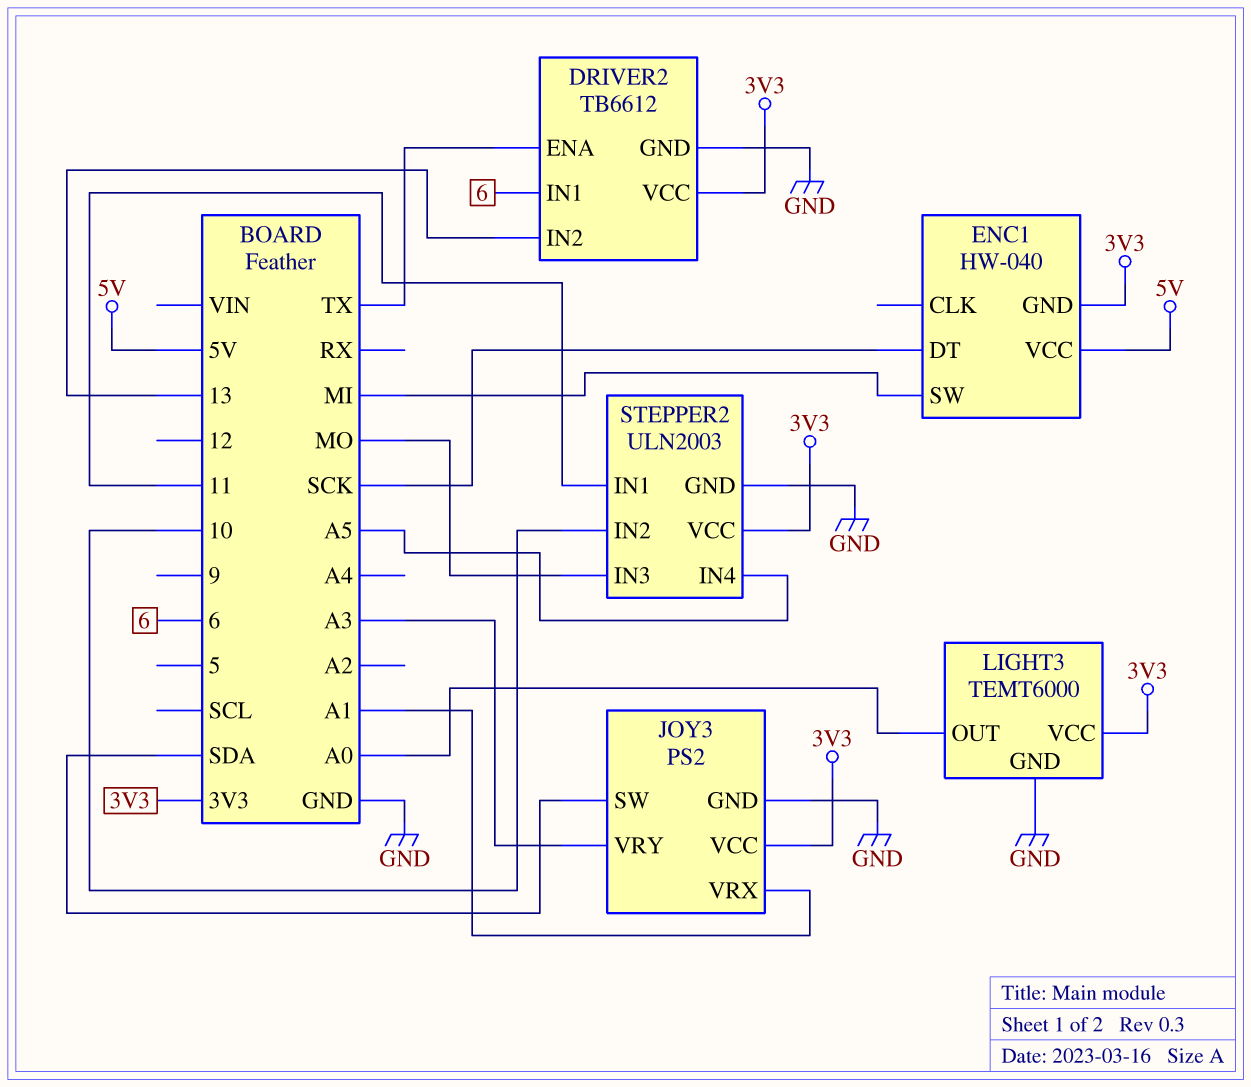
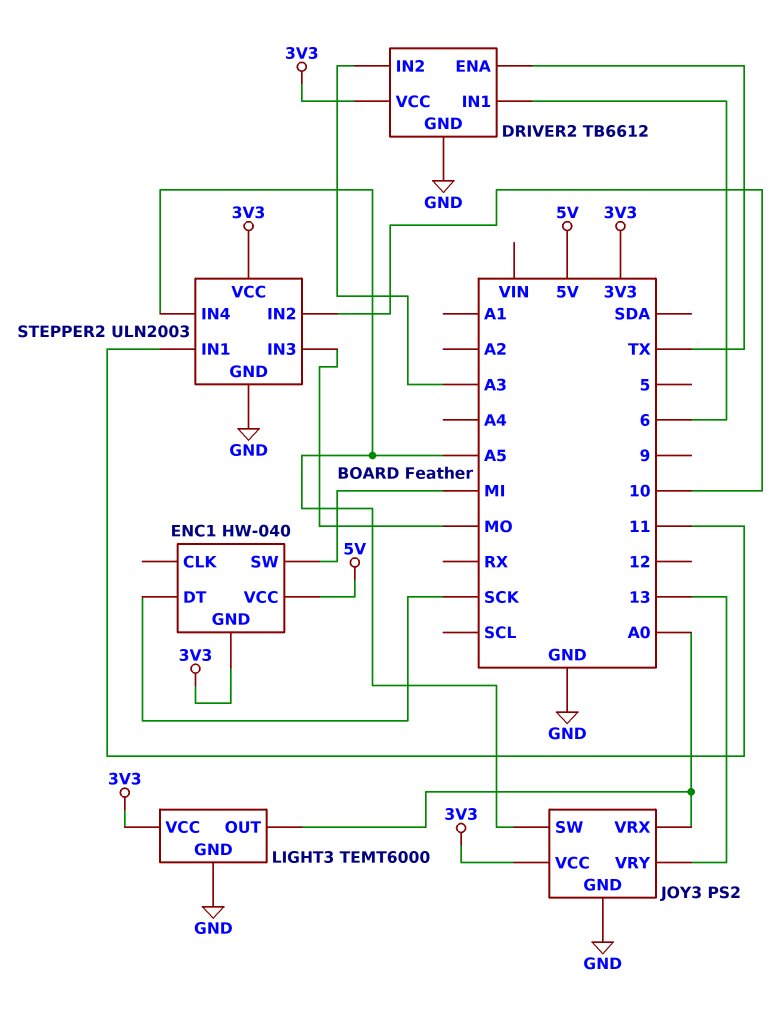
DRIVER2 pin IN2: 13 -> A3
JOY3 pin SW: SDA -> A5
JOY3 pin VRX: A1 -> A0
JOY3 pin VRY: A3 -> 13

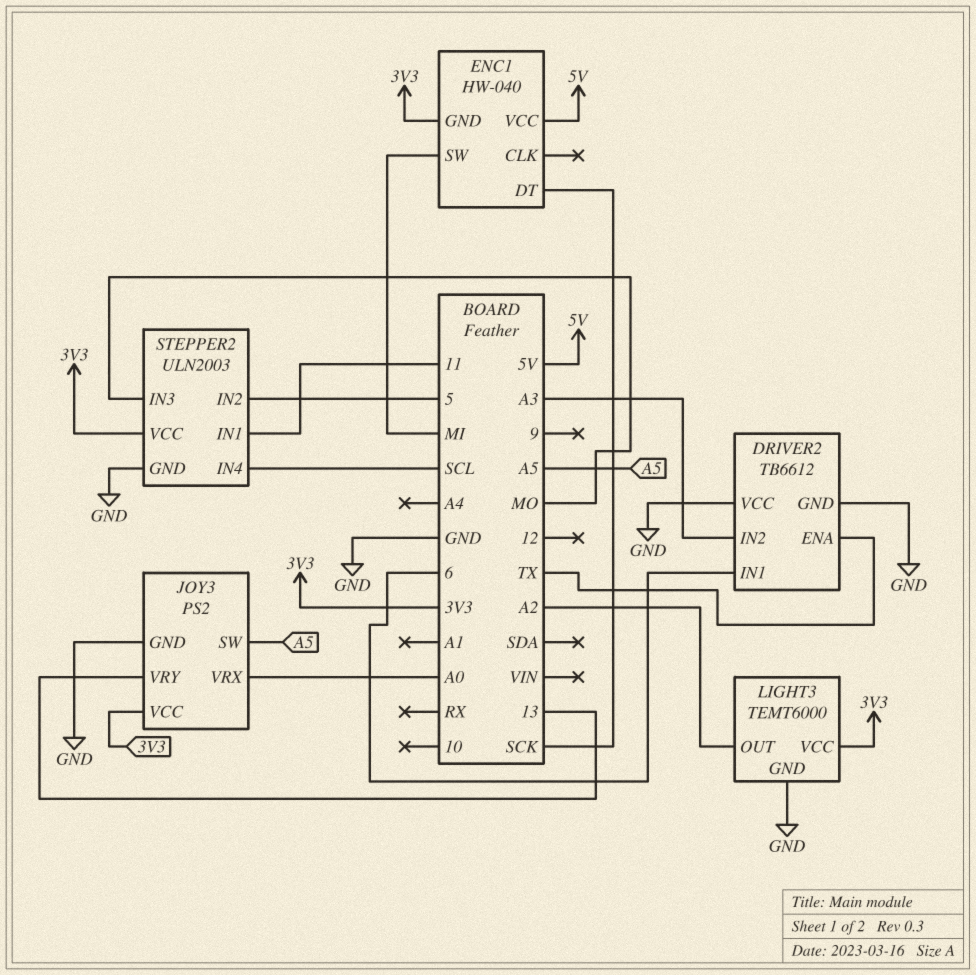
DRIVER2 pin VCC: 3V3 -> GND
LIGHT3 pin OUT: A0 -> A2
STEPPER2 pin IN2: 10 -> 5
STEPPER2 pin IN4: A5 -> SCL

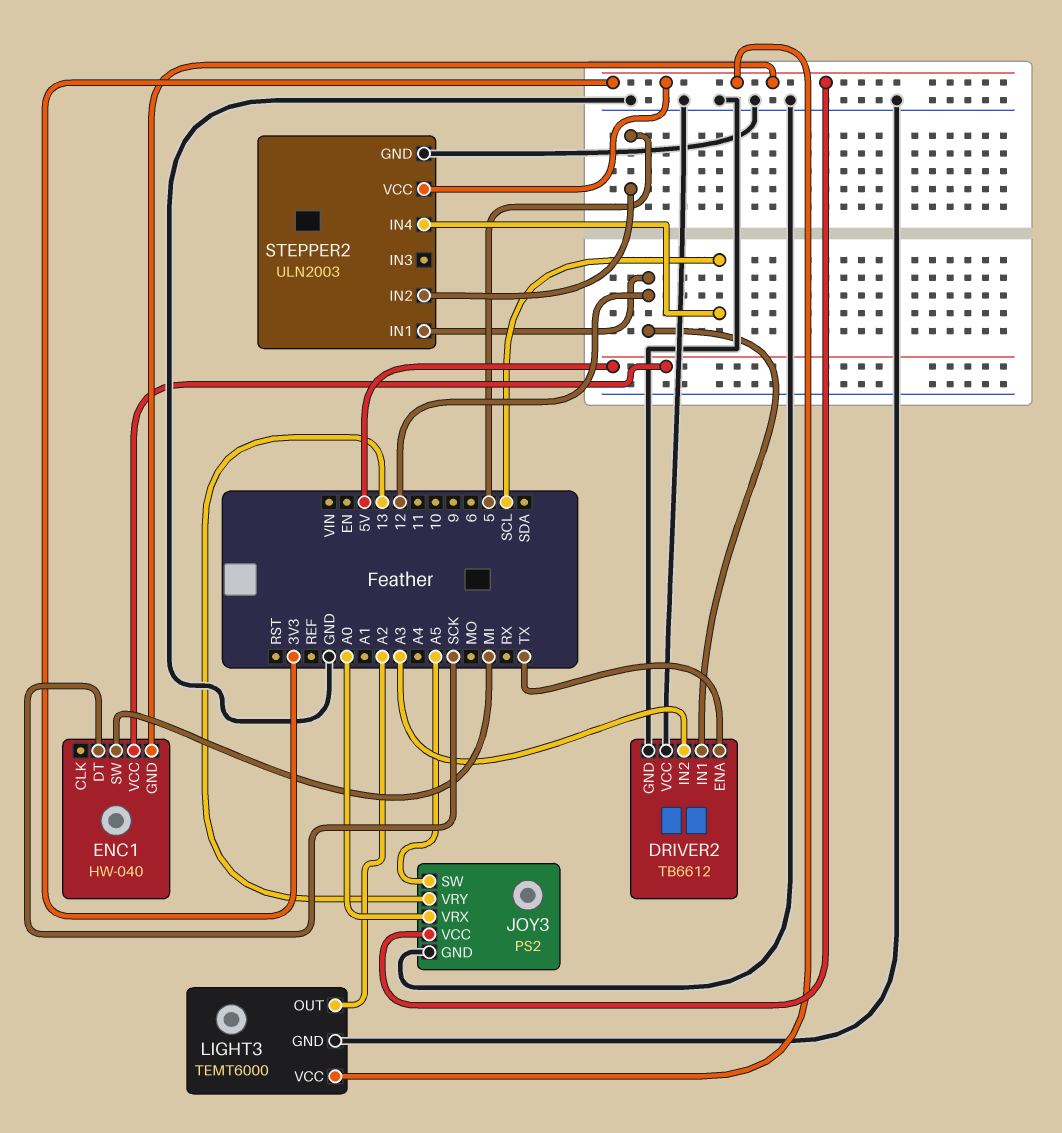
DRIVER2 pin IN1: 6 -> 12
STEPPER2 pin IN1: 11 -> 12
STEPPER2 pin IN3: MO -> none

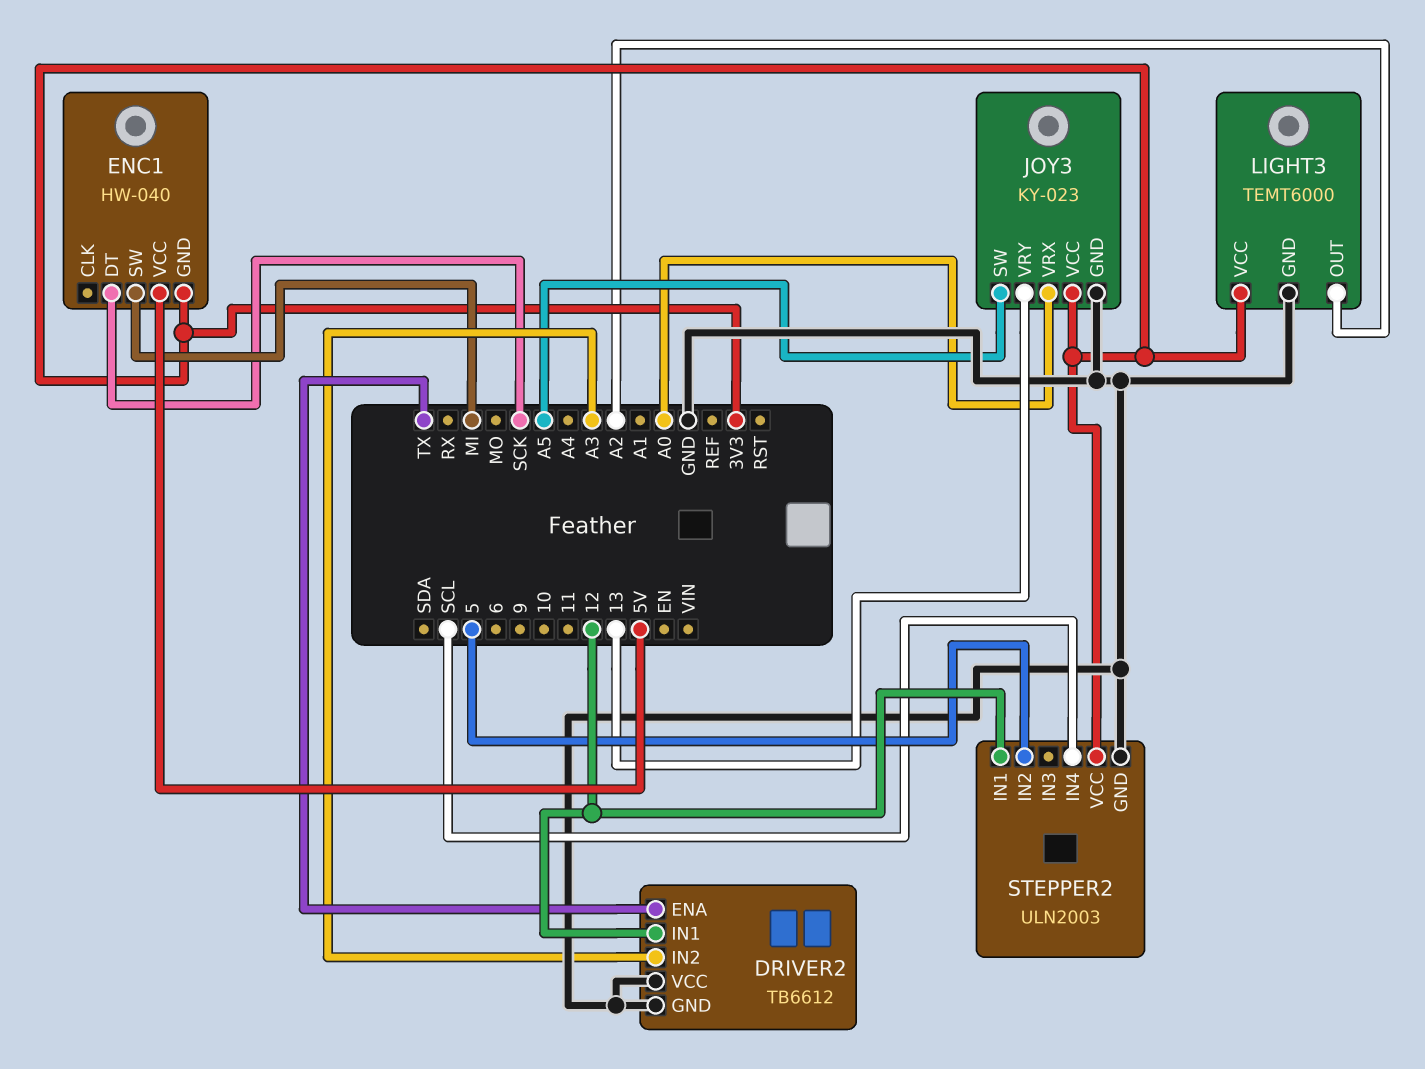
JOY3: PS2 -> KY-023

